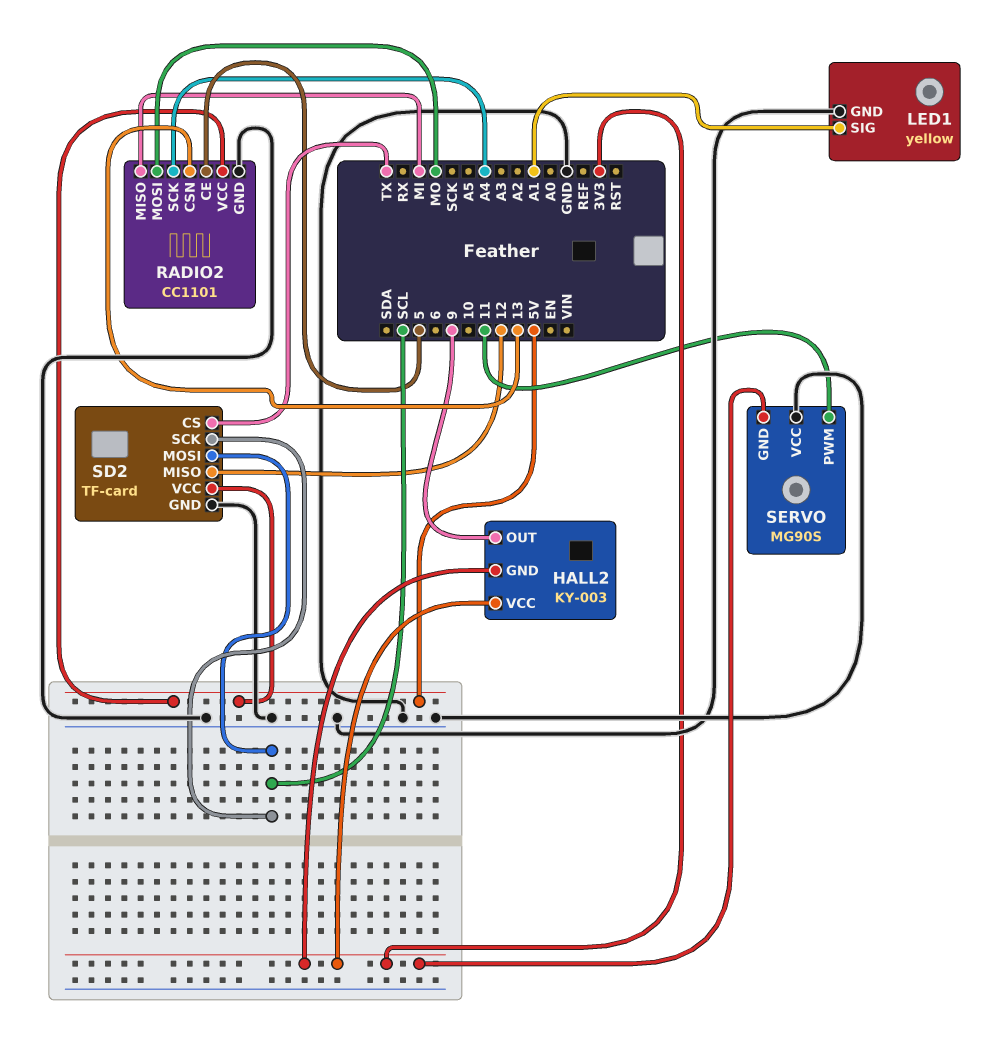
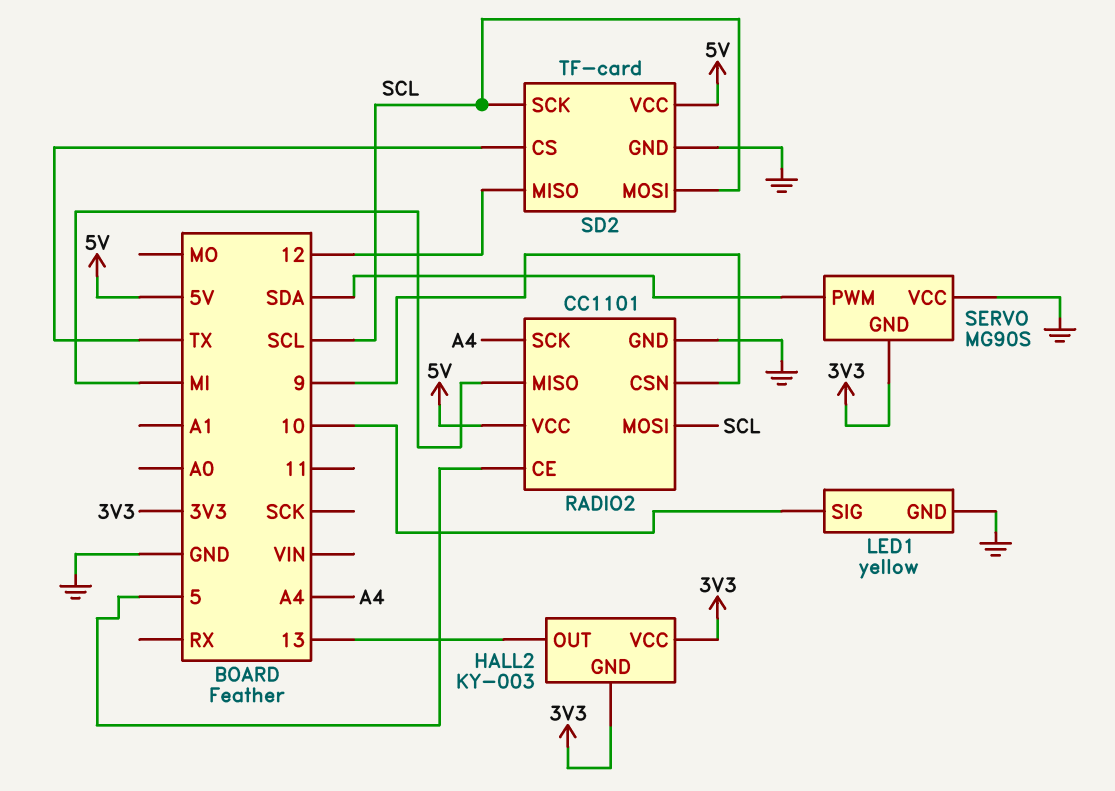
HALL2 pin OUT: 9 -> 13
LED1 pin SIG: A1 -> 10
RADIO2 pin CSN: 13 -> 9
RADIO2 pin MOSI: MO -> SCL
SERVO pin PWM: 11 -> SDA

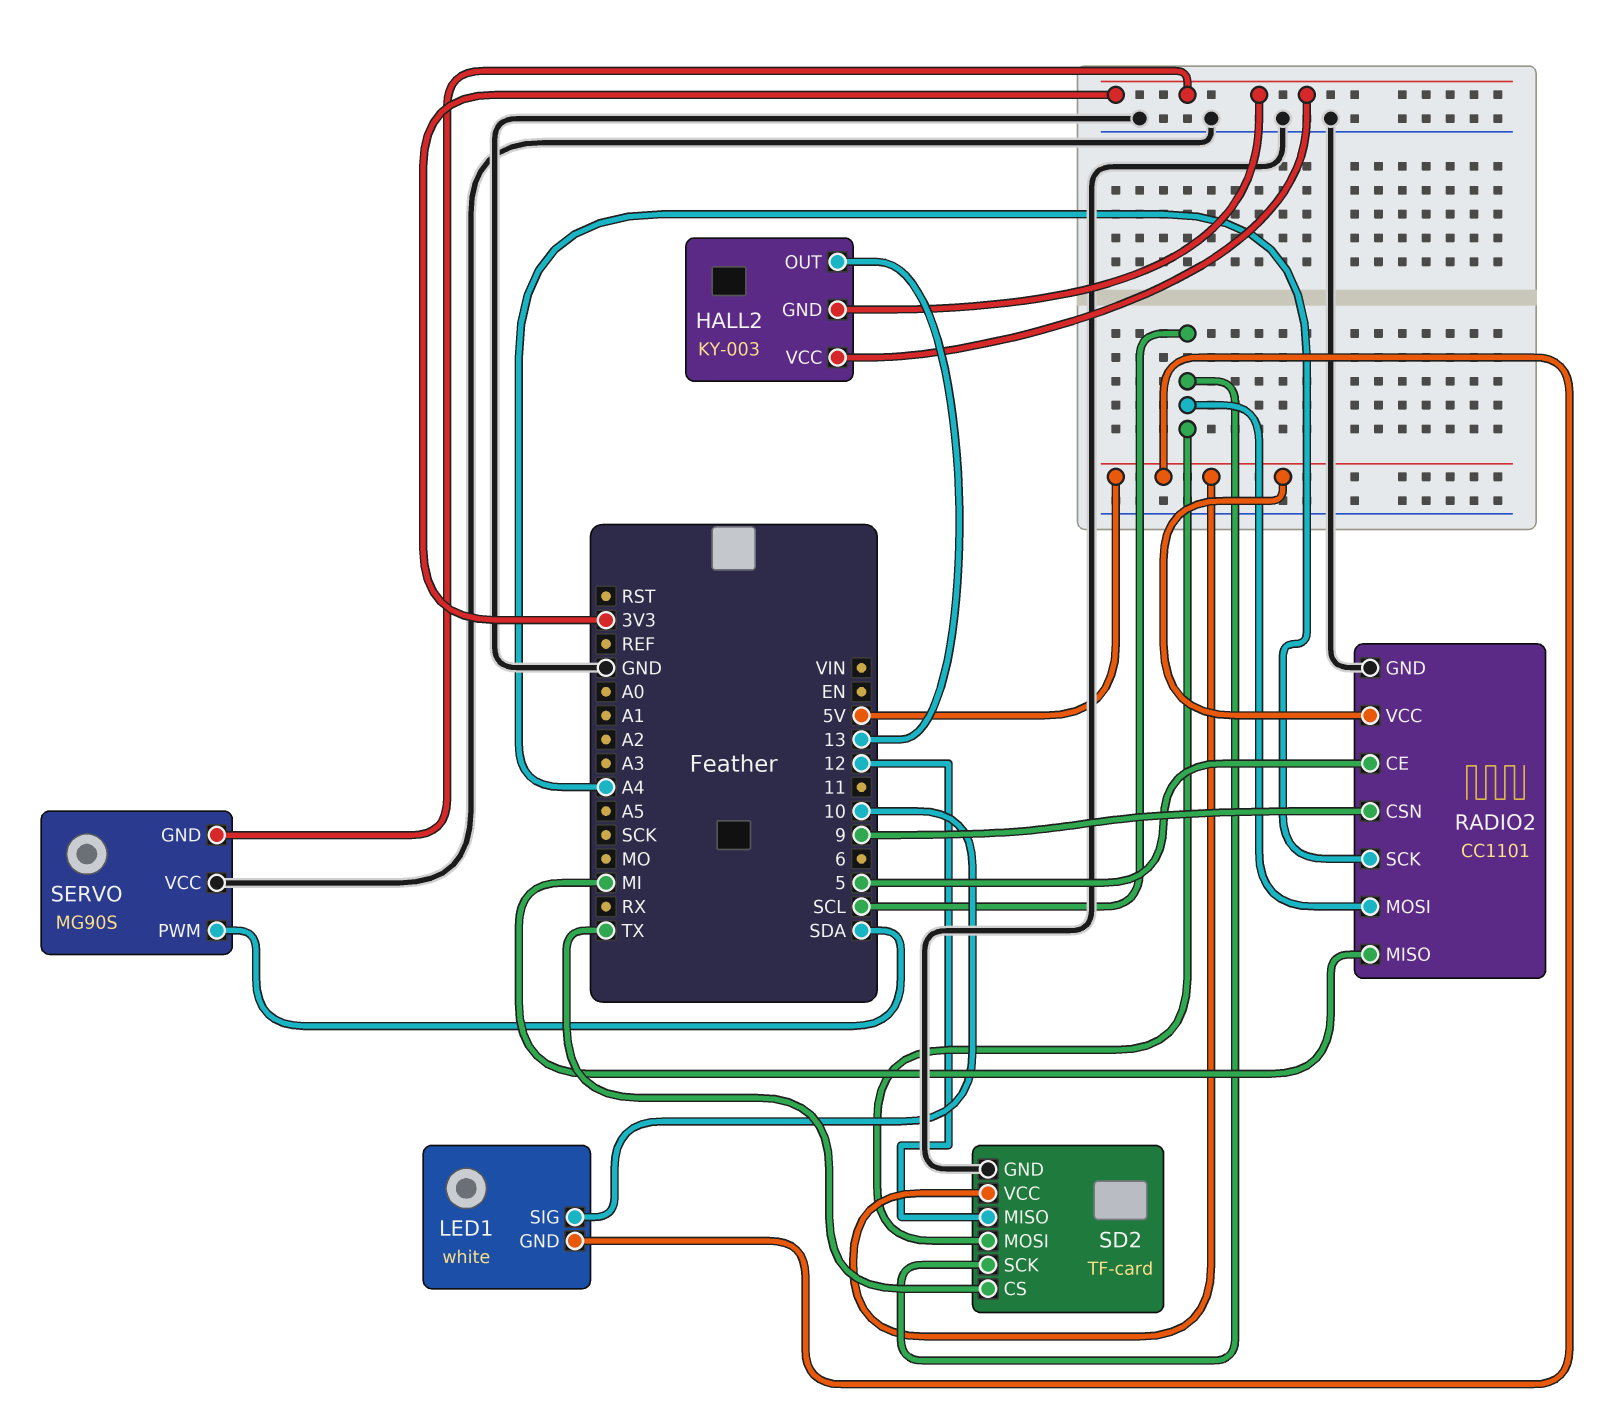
LED1: yellow -> white
LED1 pin GND: GND -> 5V

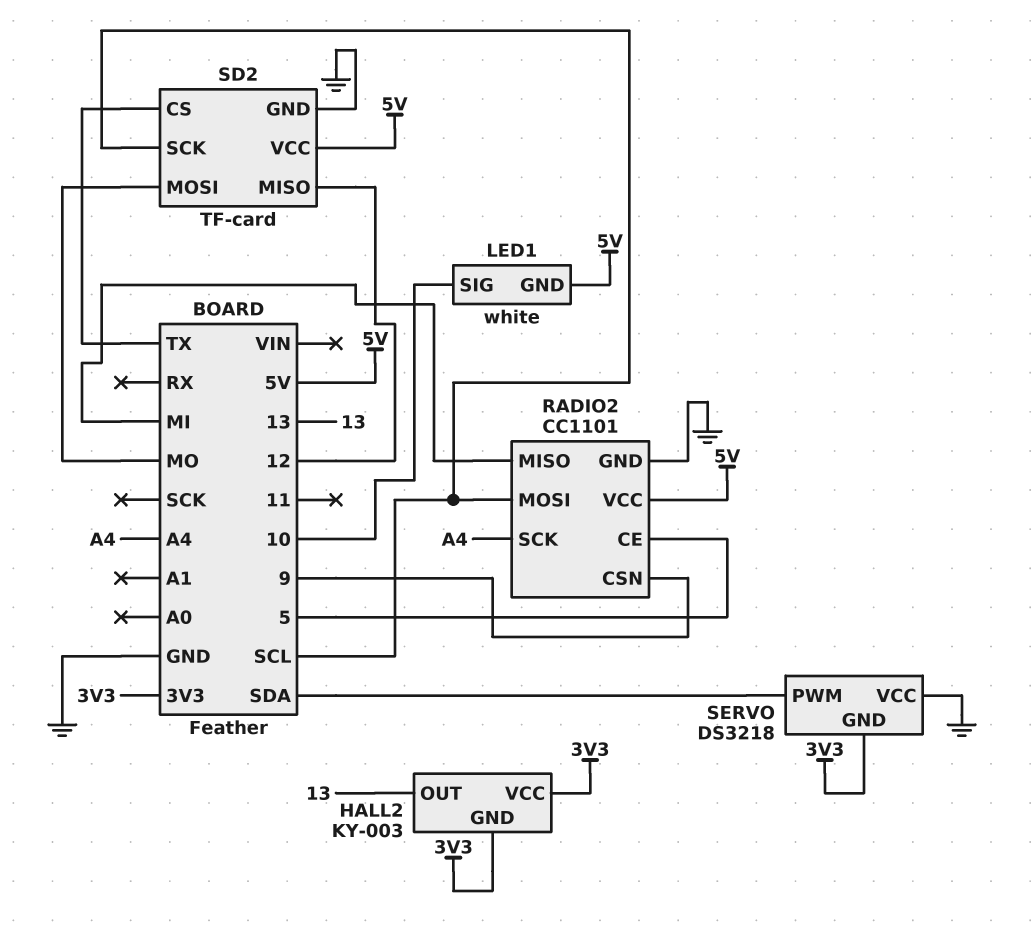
SD2 pin MOSI: SCL -> MO
SERVO: MG90S -> DS3218

